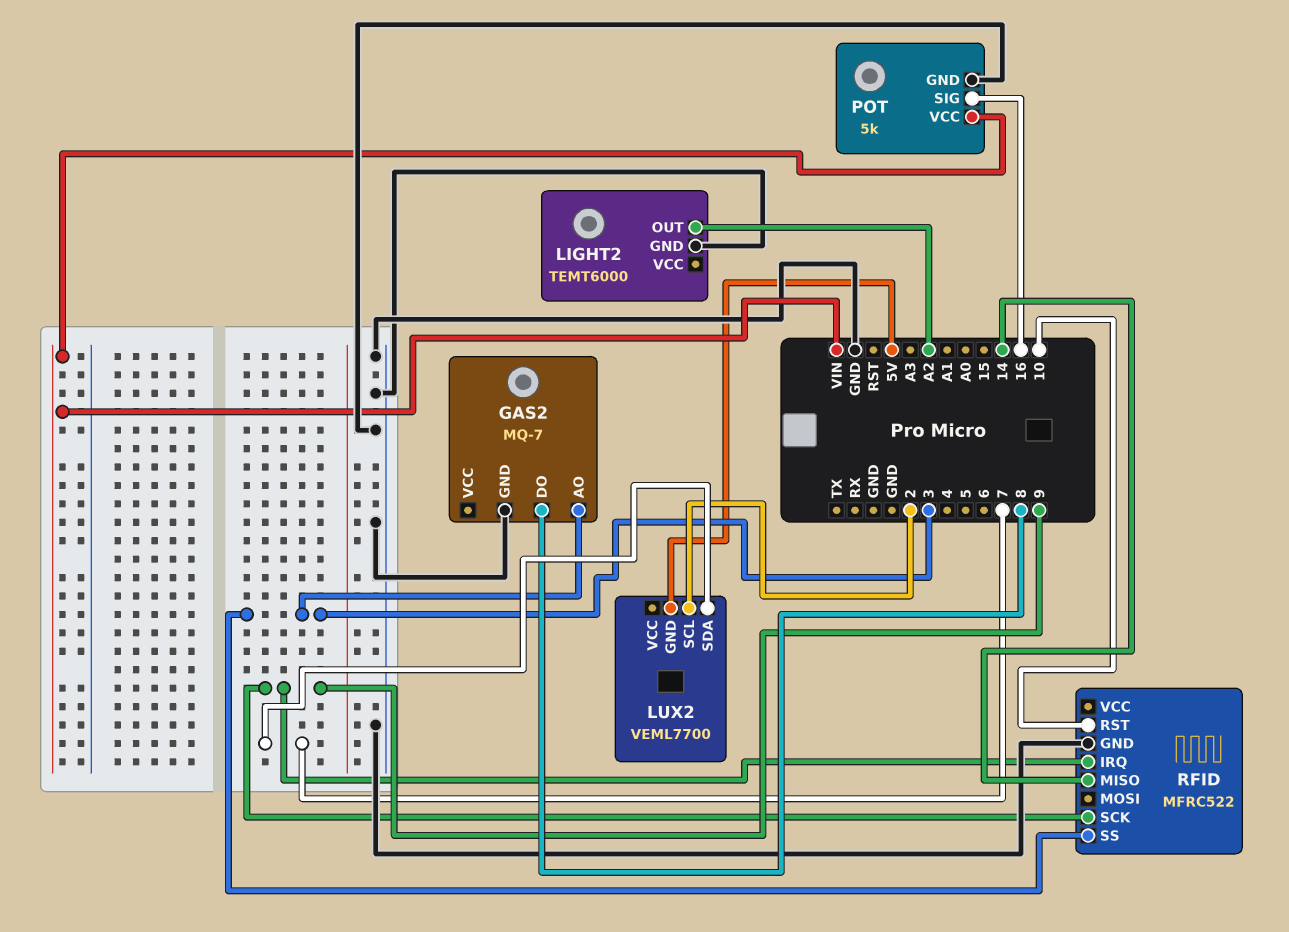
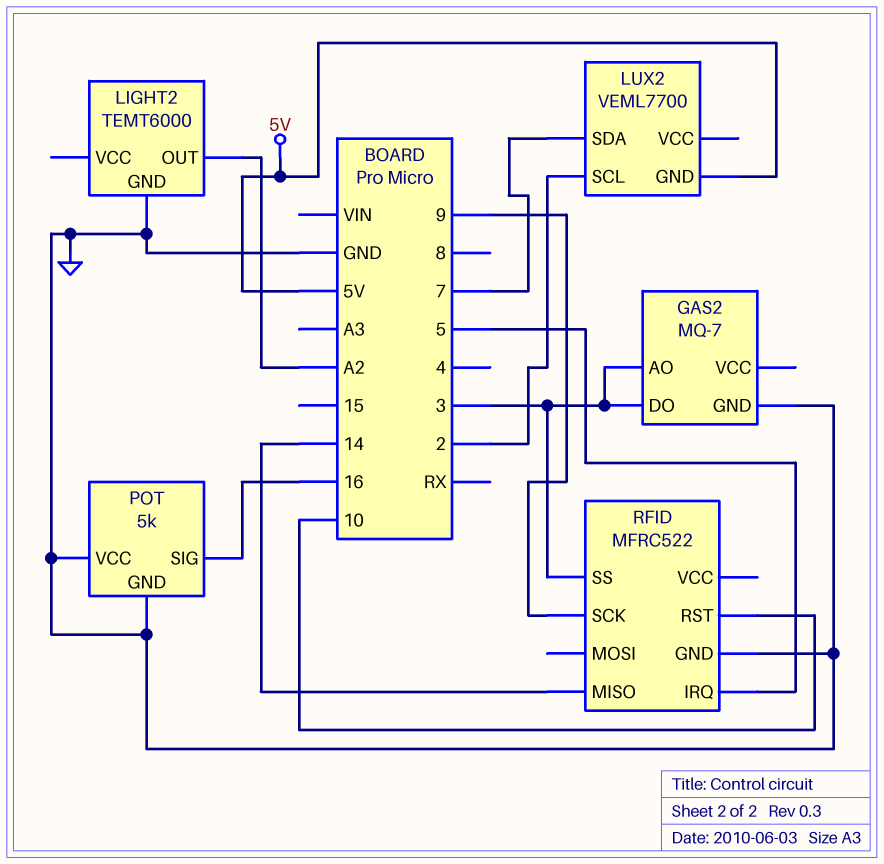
GAS2 pin DO: 8 -> 3
POT pin VCC: VIN -> GND
RFID pin IRQ: 9 -> 5

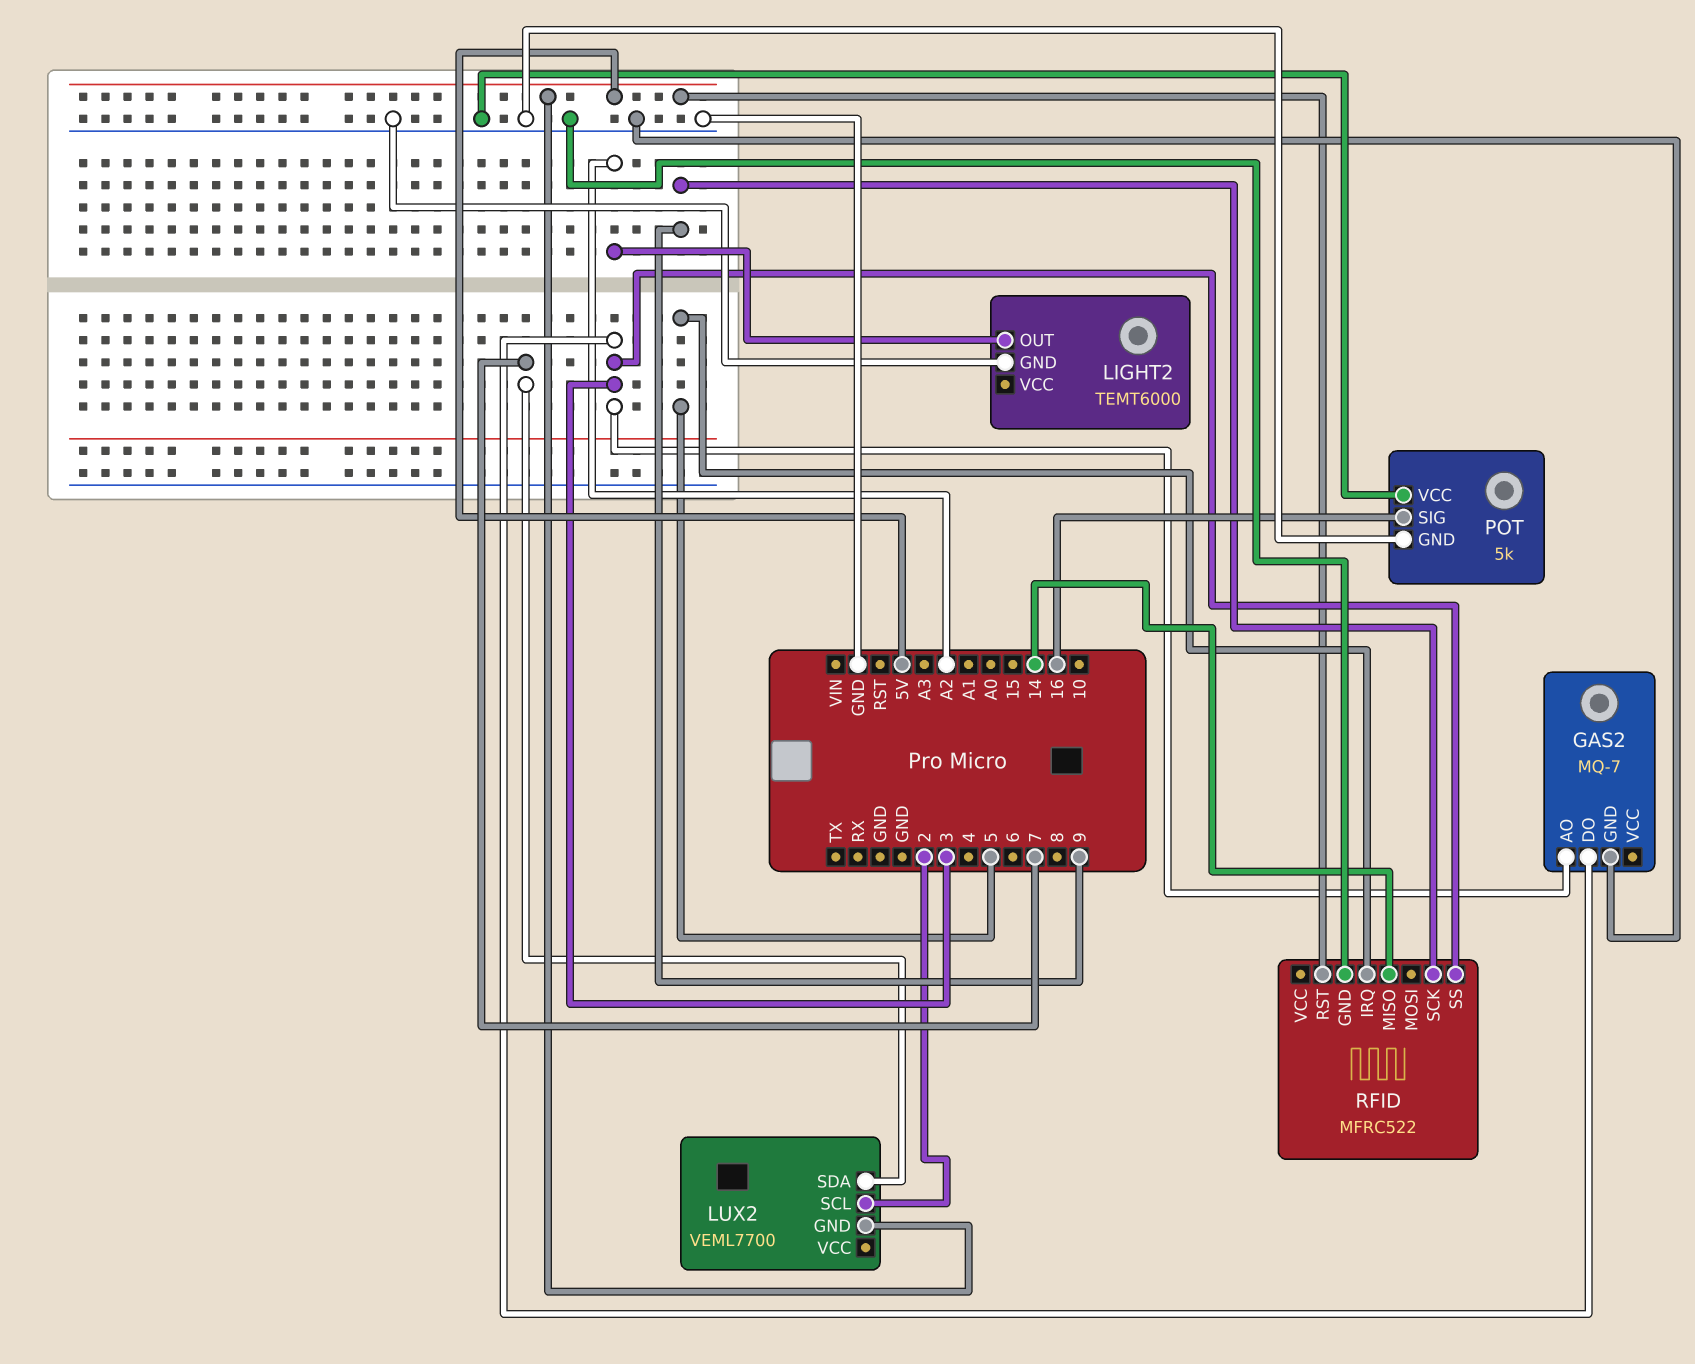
RFID pin RST: 10 -> 5V

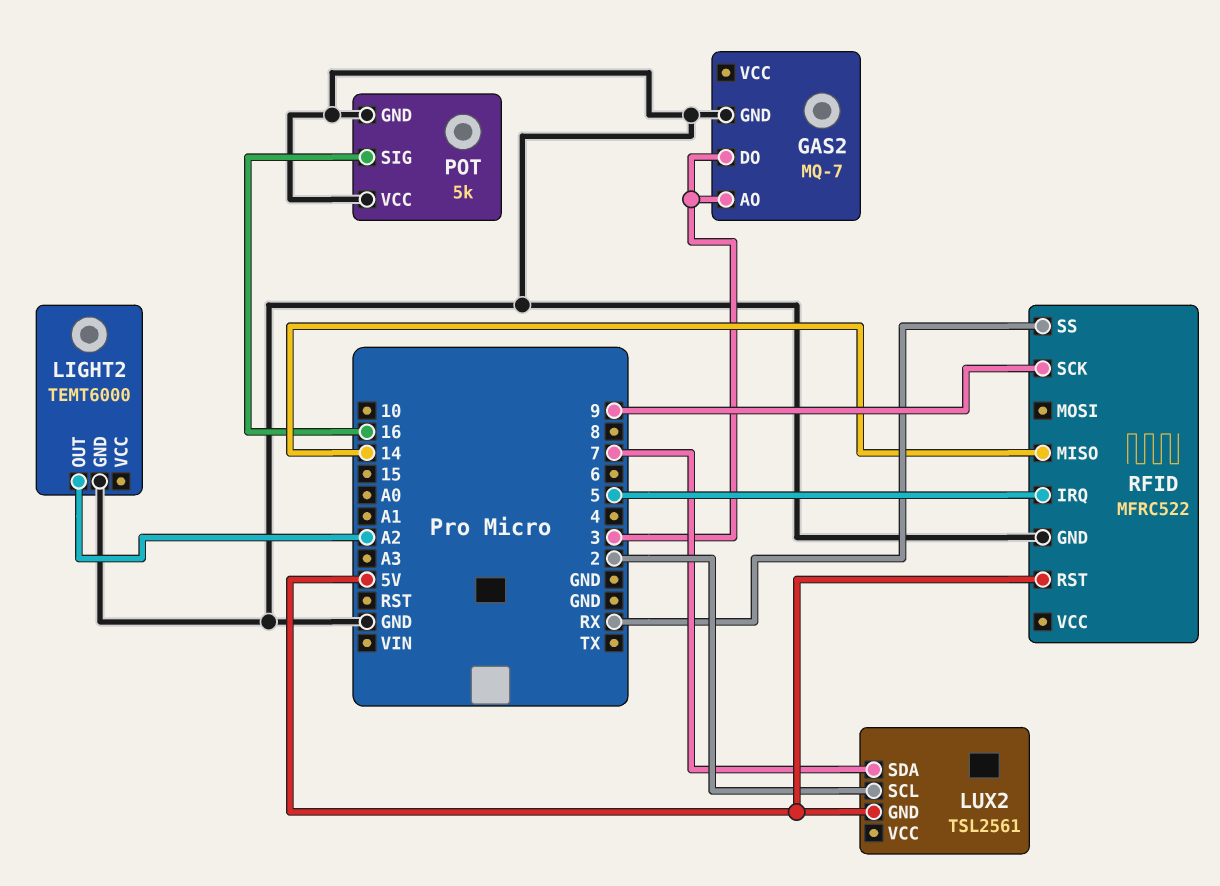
LUX2: VEML7700 -> TSL2561
RFID pin SS: 3 -> RX

